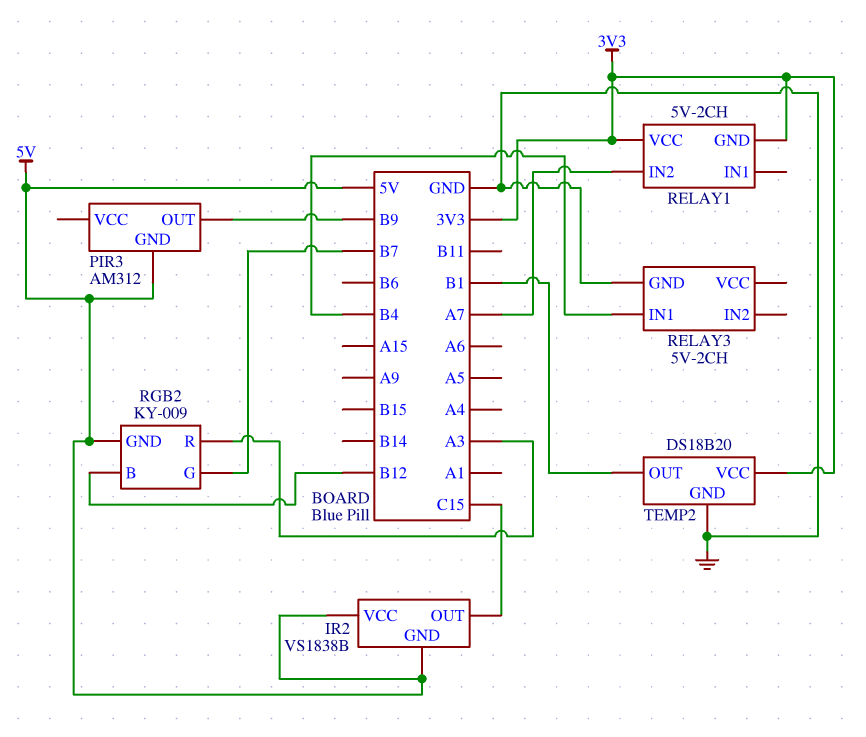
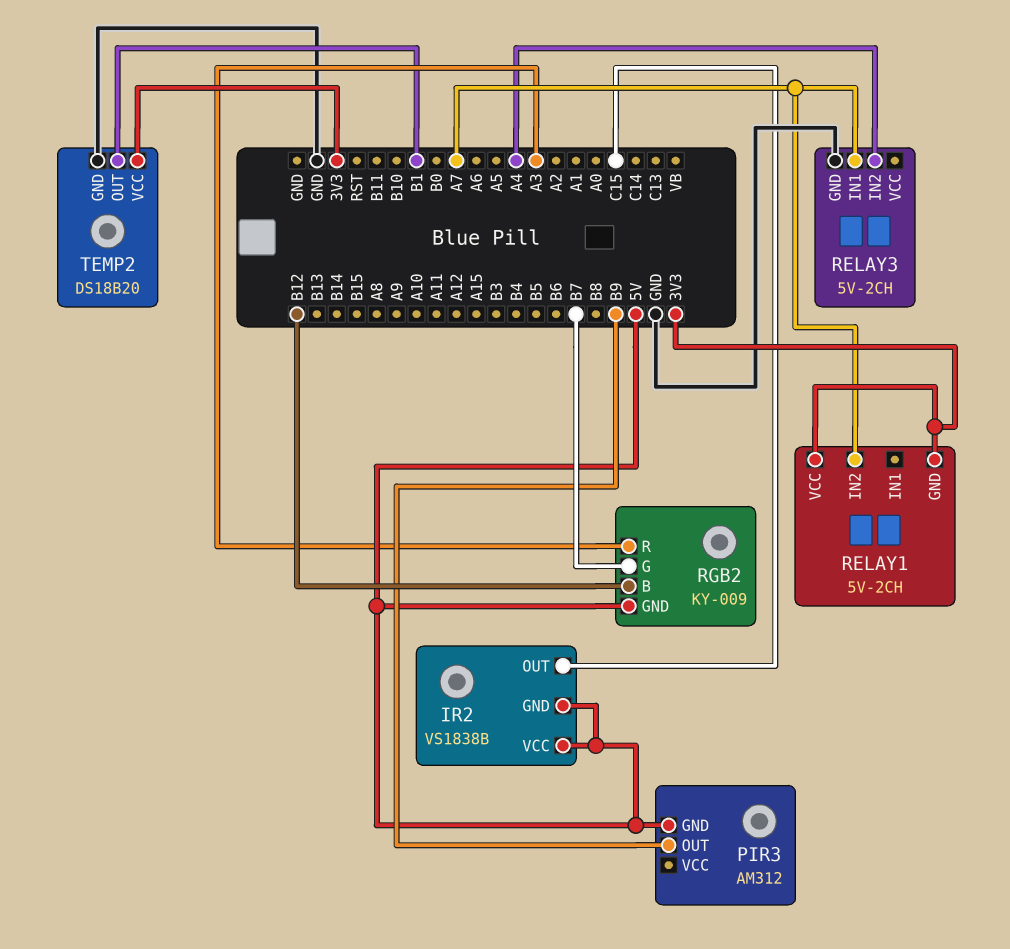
RELAY3 pin IN1: B4 -> A7
RELAY3 pin IN2: none -> A4

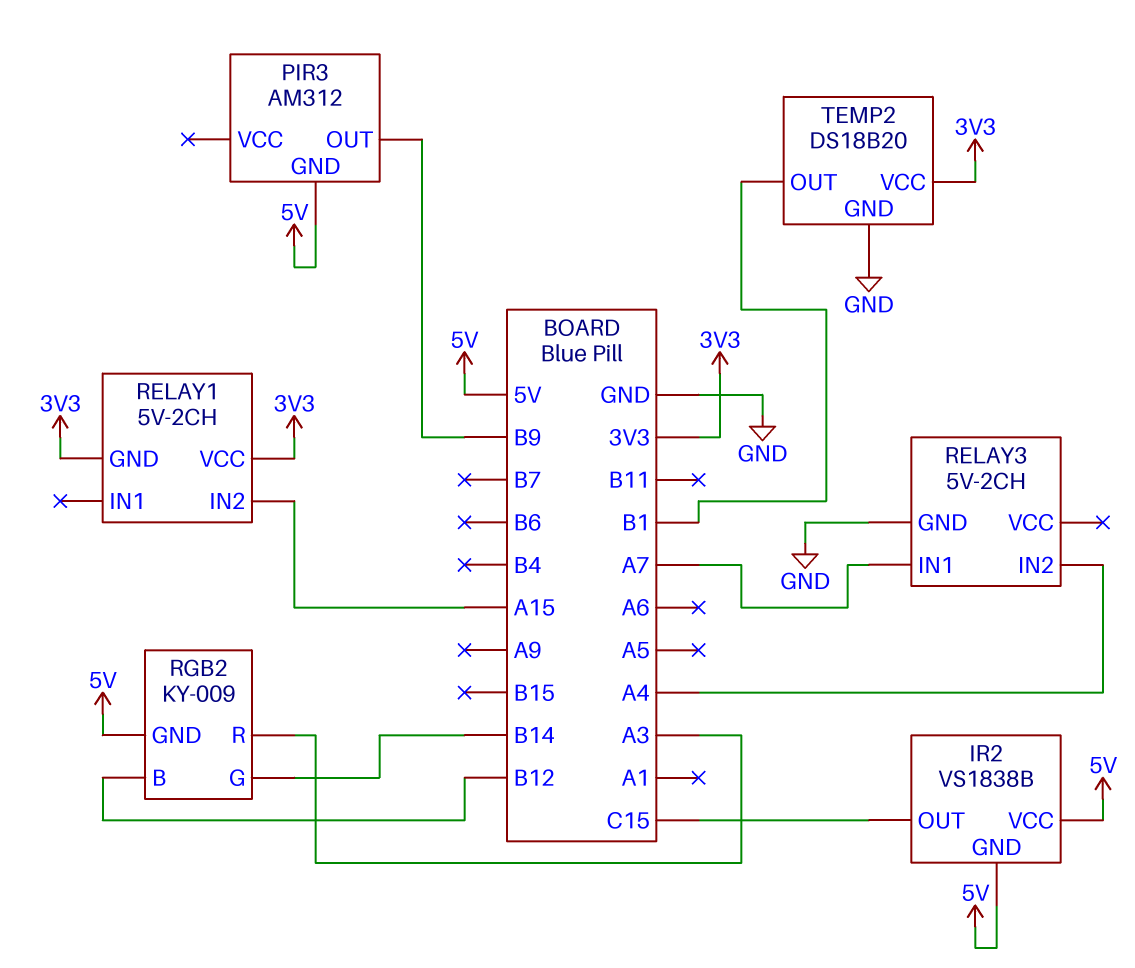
RELAY1 pin IN2: A7 -> A15
RGB2 pin G: B7 -> B14

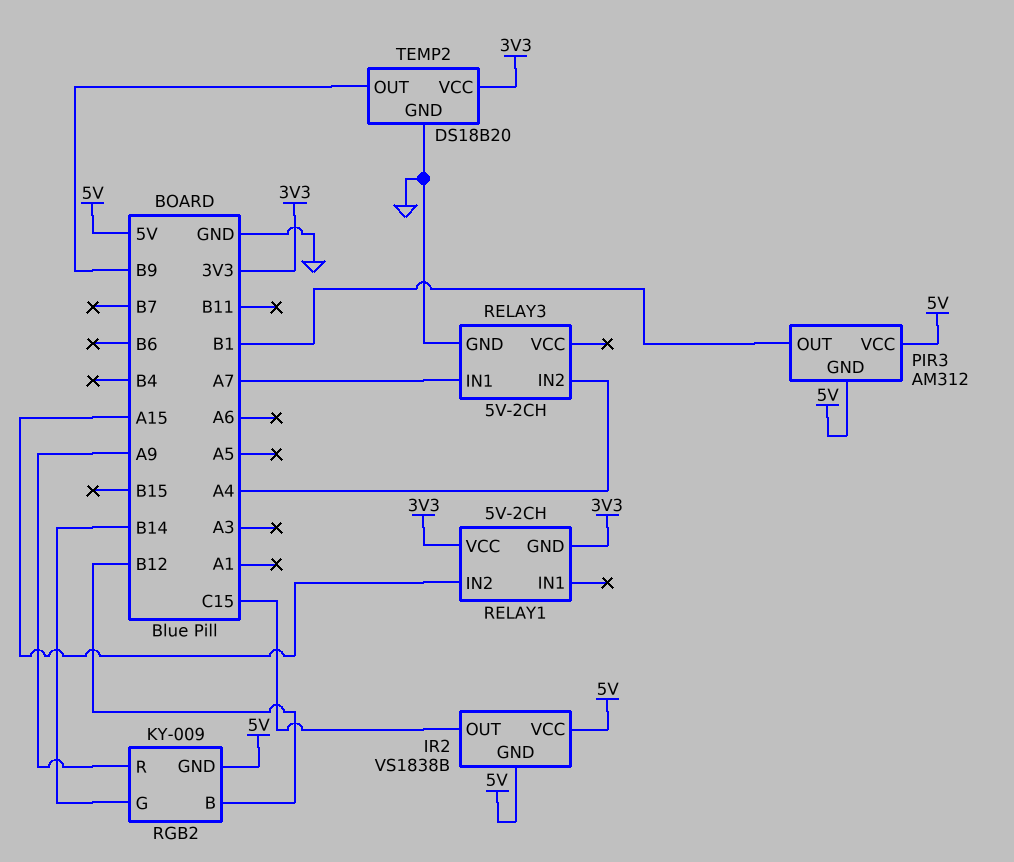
PIR3 pin OUT: B9 -> B1
PIR3 pin VCC: none -> 5V
RGB2 pin R: A3 -> A9
TEMP2 pin OUT: B1 -> B9

